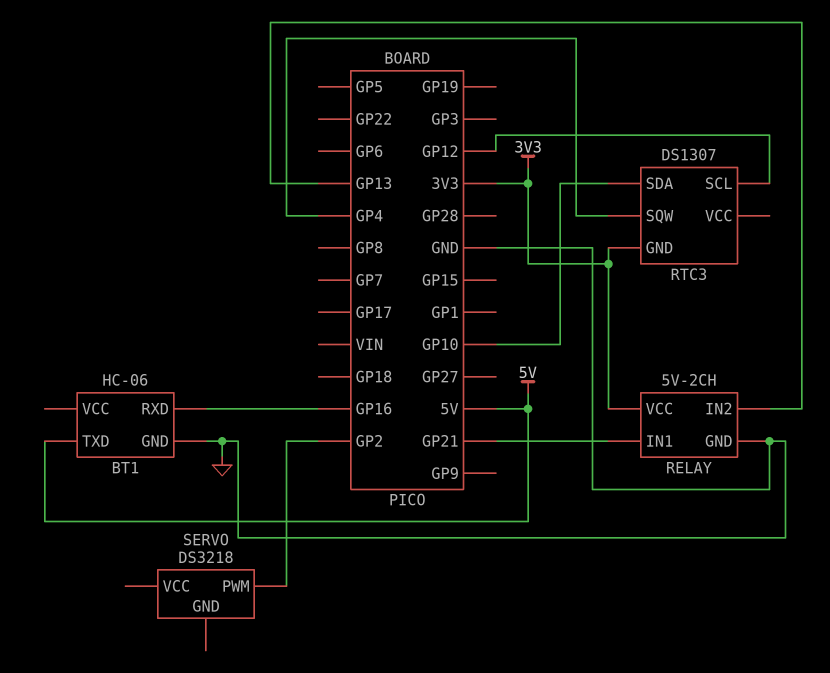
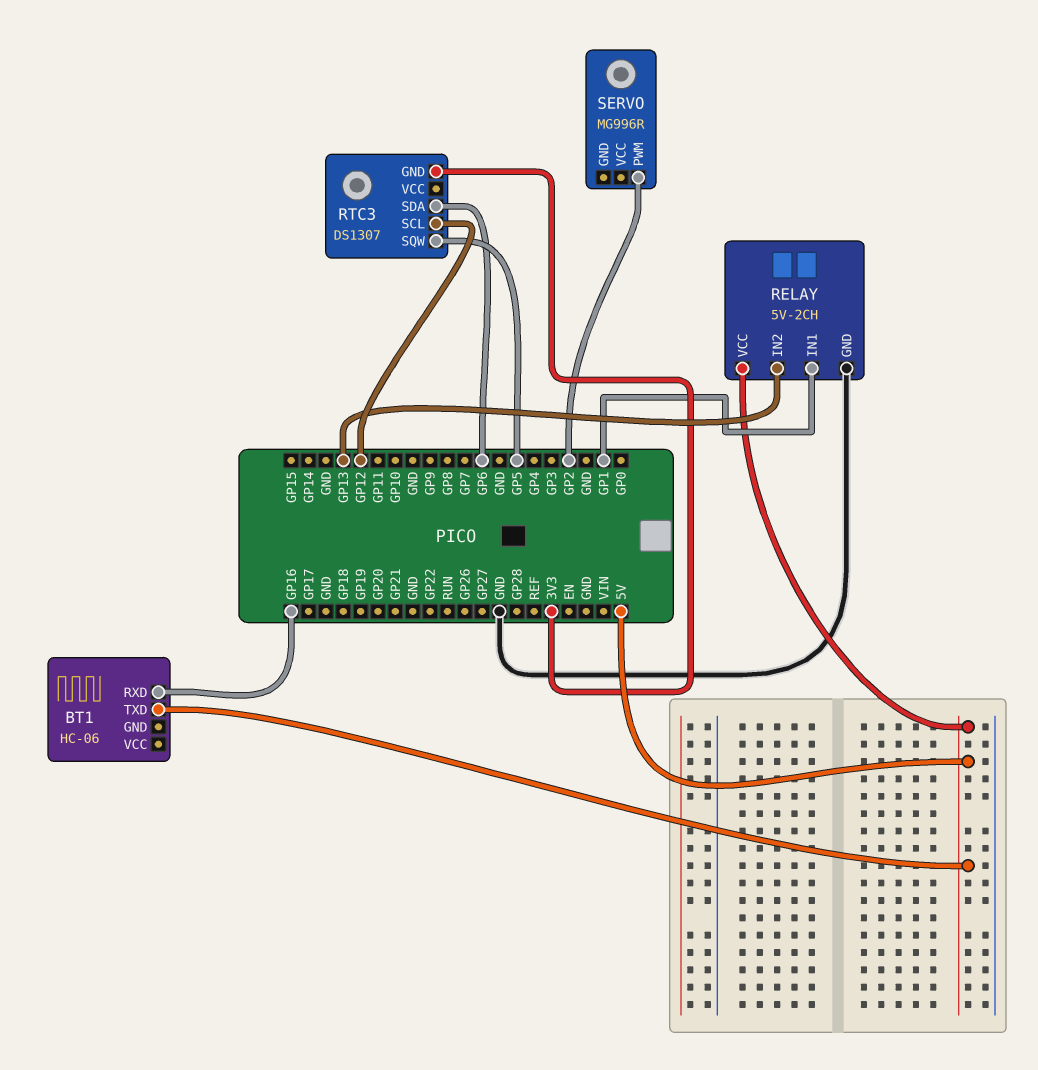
BT1 pin GND: GND -> none
RELAY pin IN1: GP21 -> GP1
RELAY pin VCC: 3V3 -> 5V
RTC3 pin SDA: GP10 -> GP6
RTC3 pin SQW: GP4 -> GP5
SERVO: DS3218 -> MG996R

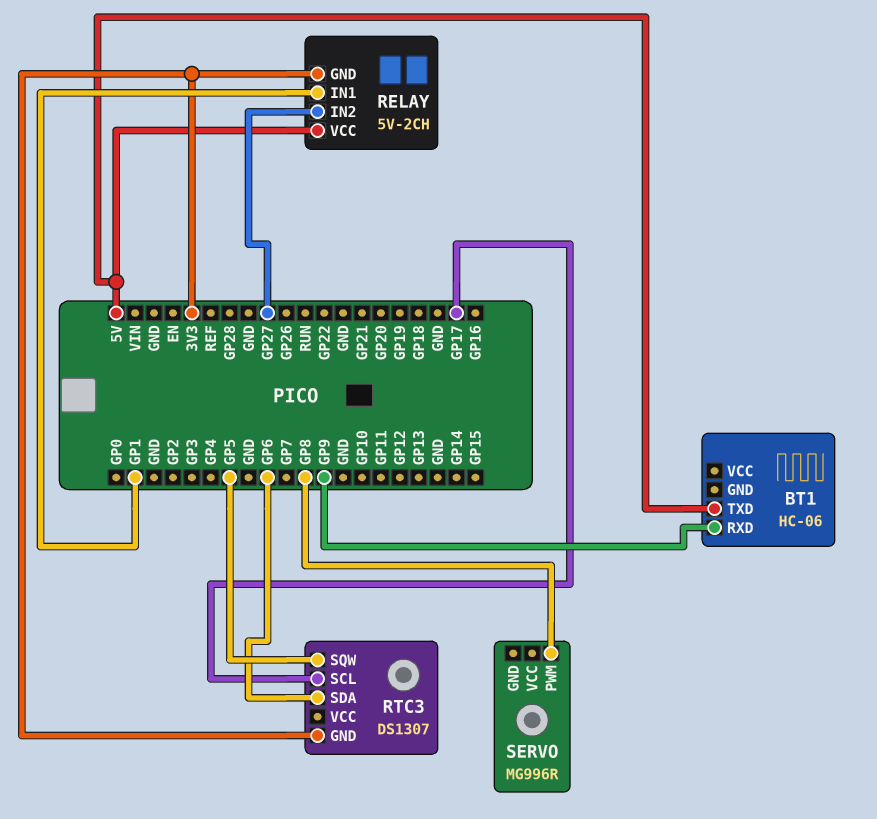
BT1 pin RXD: GP16 -> GP9
RELAY pin GND: GND -> 3V3
RELAY pin IN2: GP13 -> GP27
RTC3 pin SCL: GP12 -> GP17
SERVO pin PWM: GP2 -> GP8

